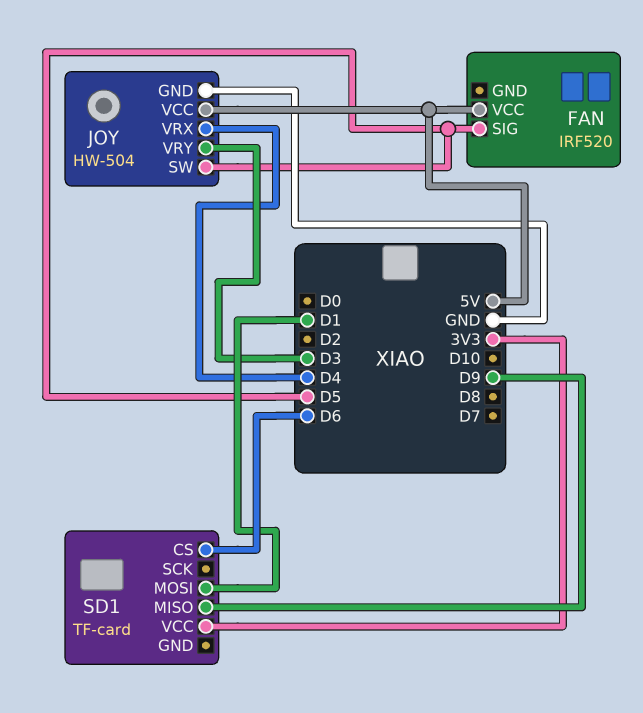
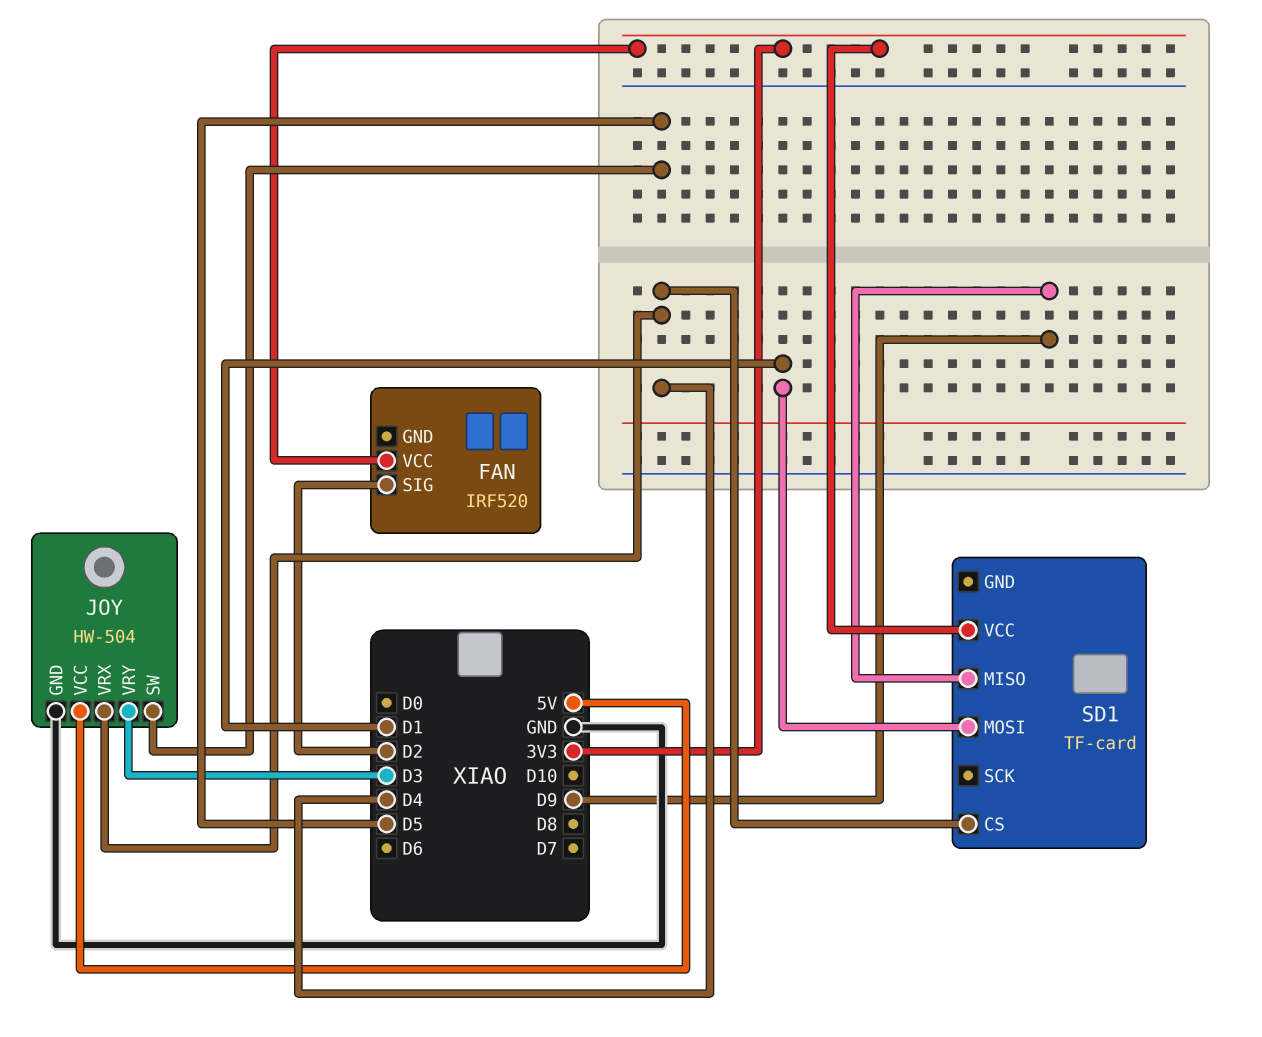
FAN pin SIG: D5 -> D2
FAN pin VCC: 5V -> 3V3
SD1 pin CS: D6 -> D4

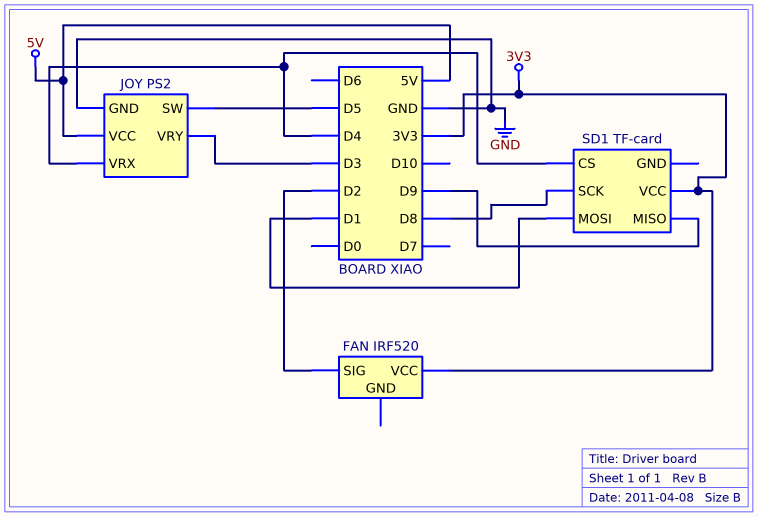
JOY: HW-504 -> PS2
SD1 pin SCK: none -> D8

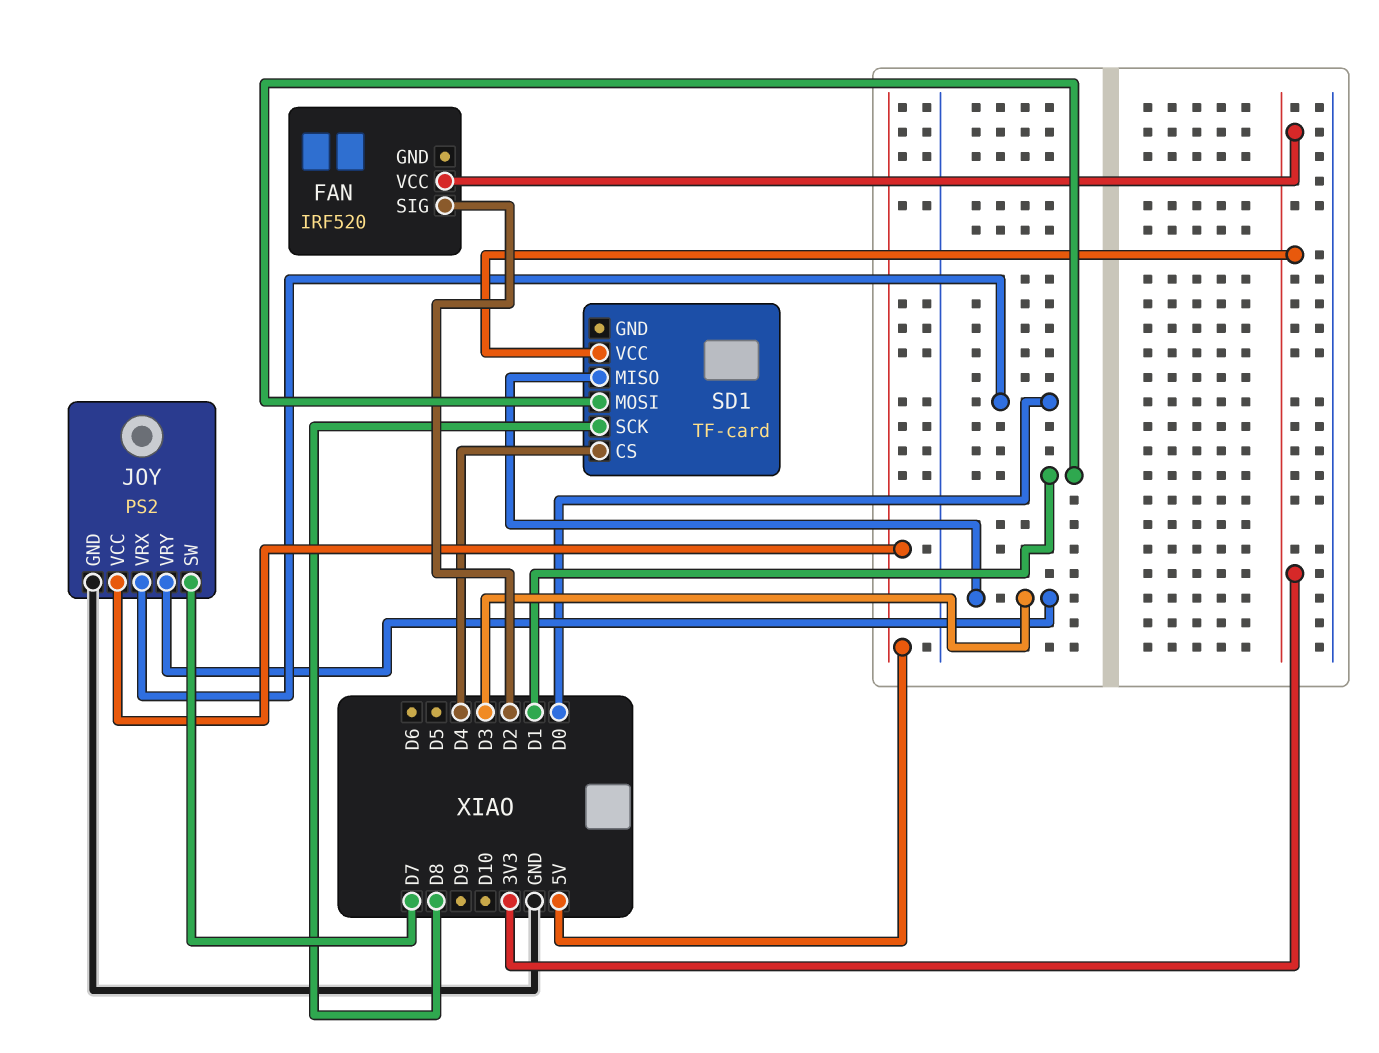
JOY pin SW: D5 -> D7
JOY pin VRX: D4 -> D0
SD1 pin MISO: D9 -> D3

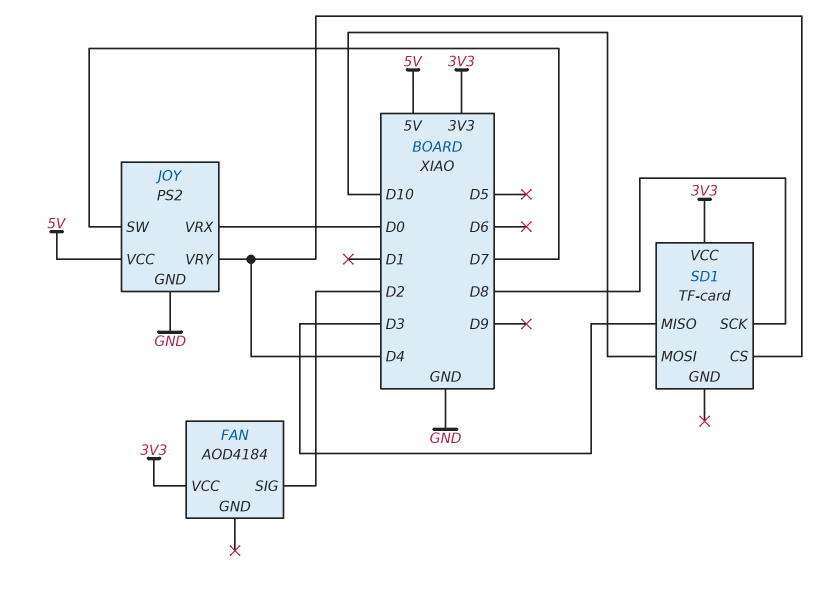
FAN: IRF520 -> AOD4184
JOY pin VRY: D3 -> D4
SD1 pin MOSI: D1 -> D10

